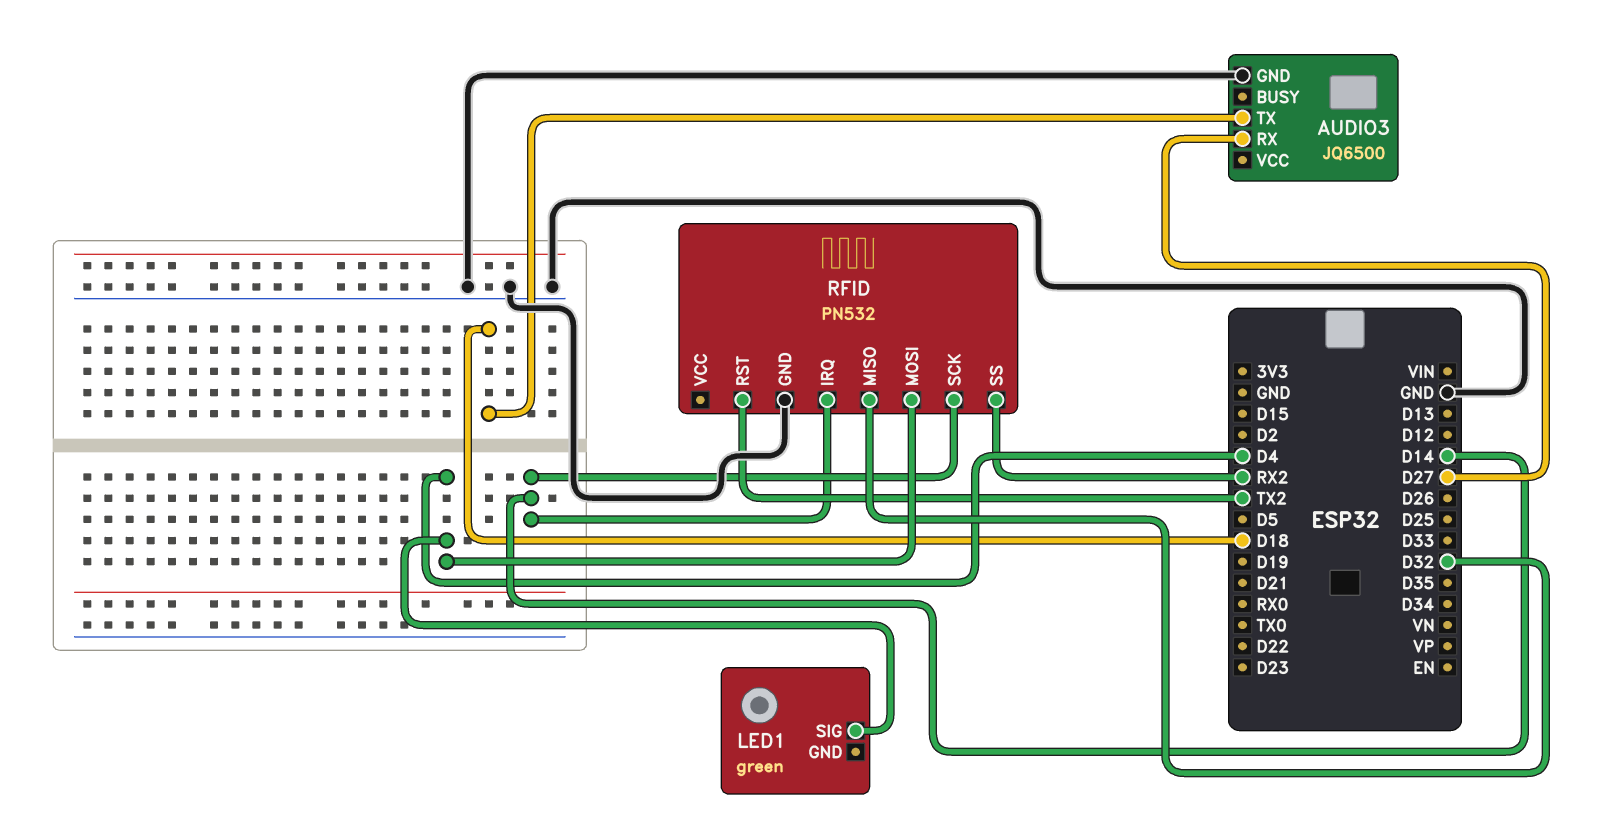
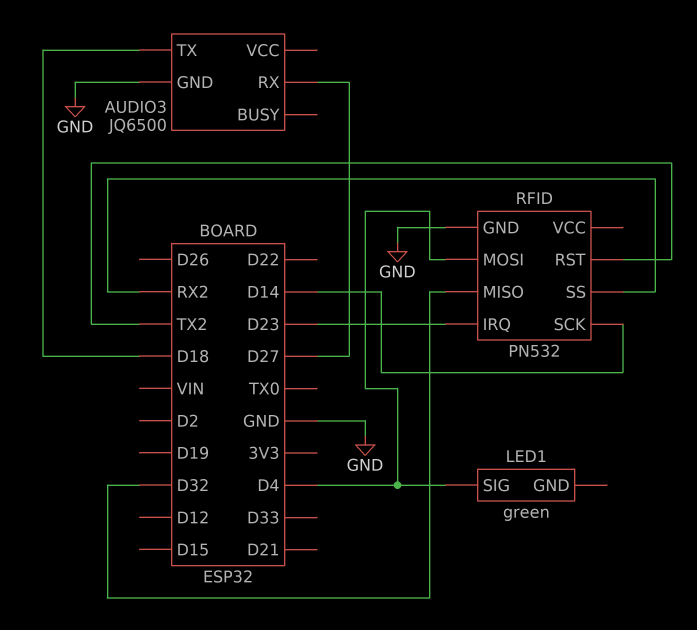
RFID pin IRQ: D14 -> D23

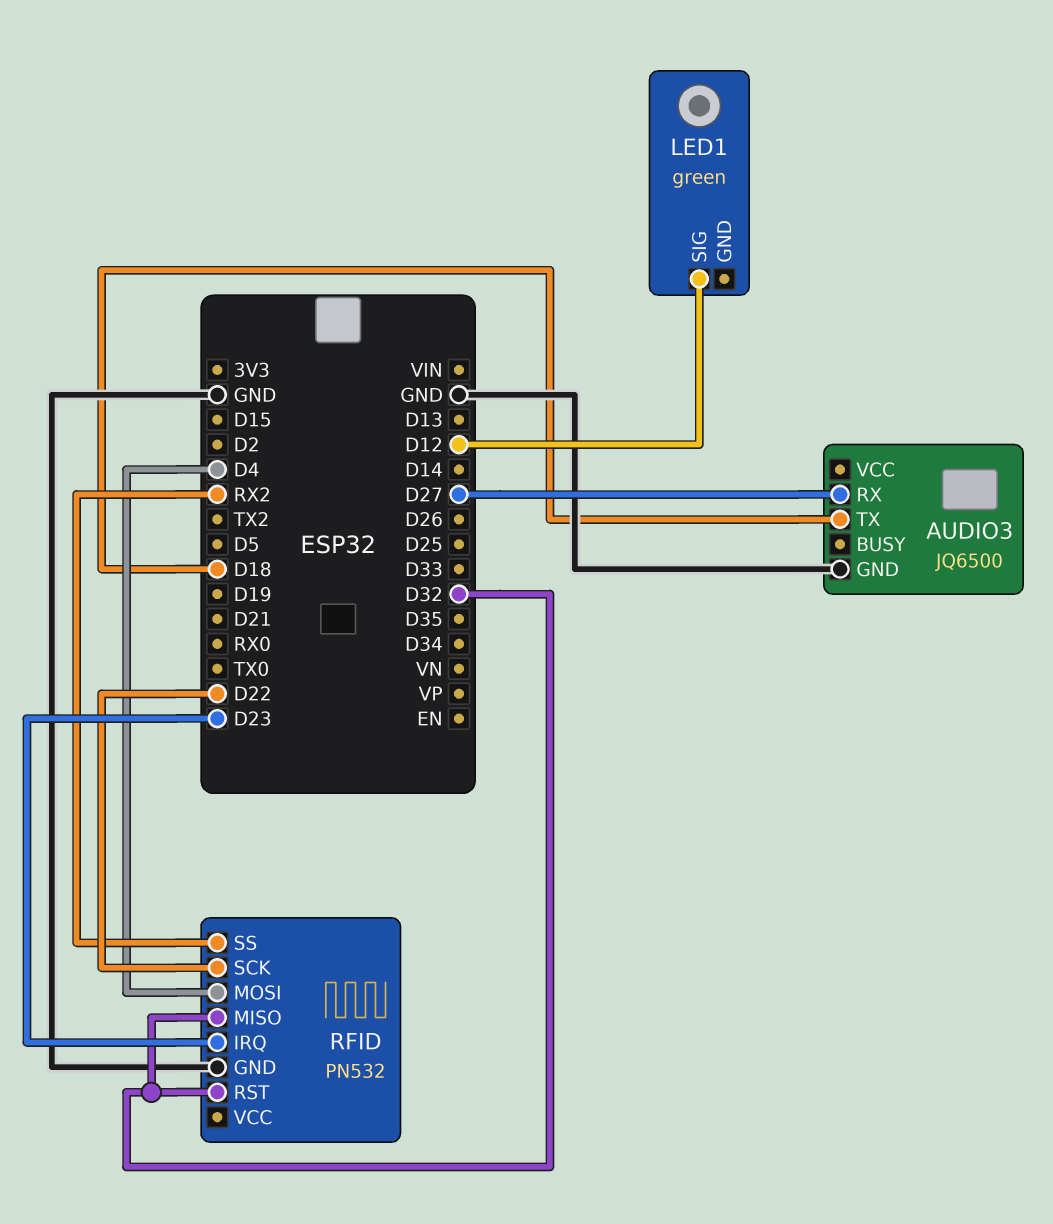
LED1 pin SIG: D4 -> D12
RFID pin RST: TX2 -> D32
RFID pin SCK: D14 -> D22

